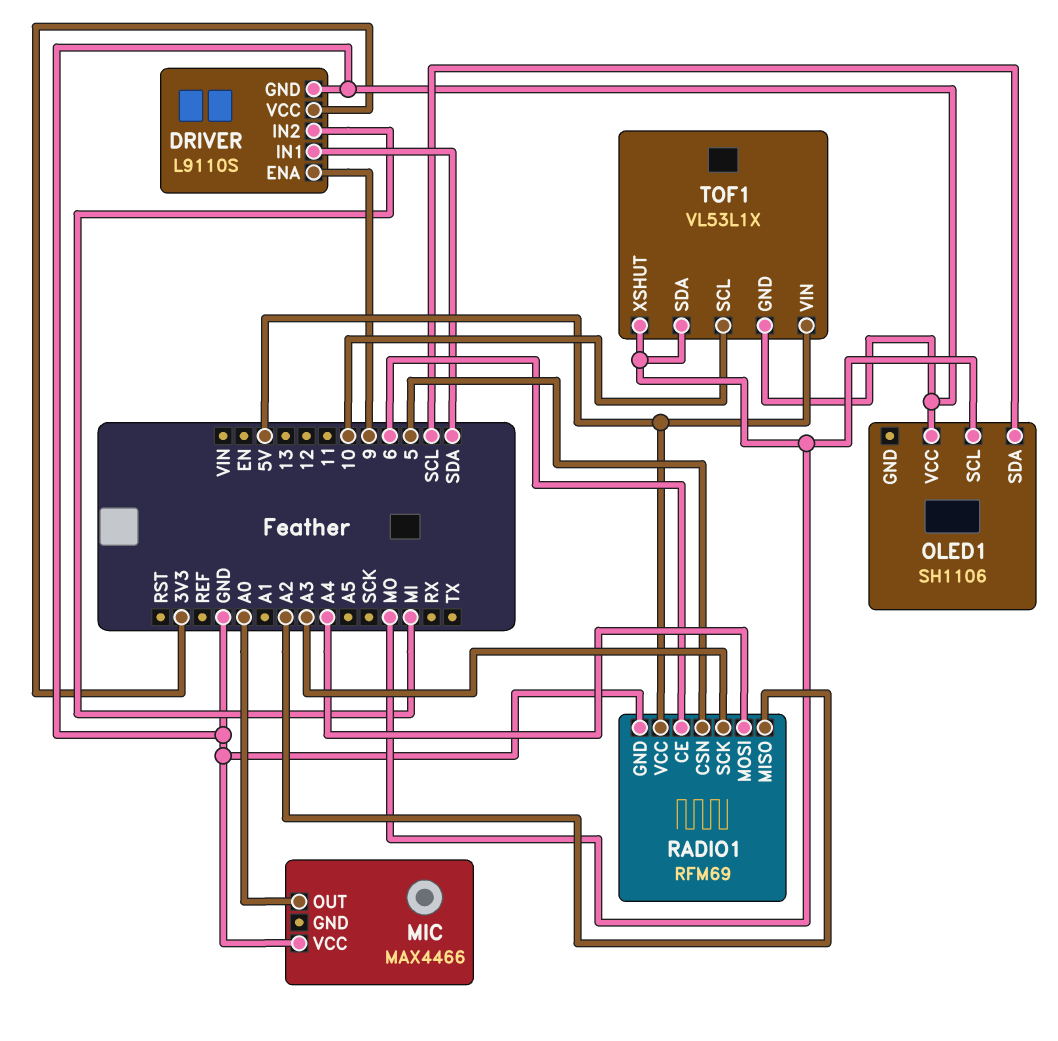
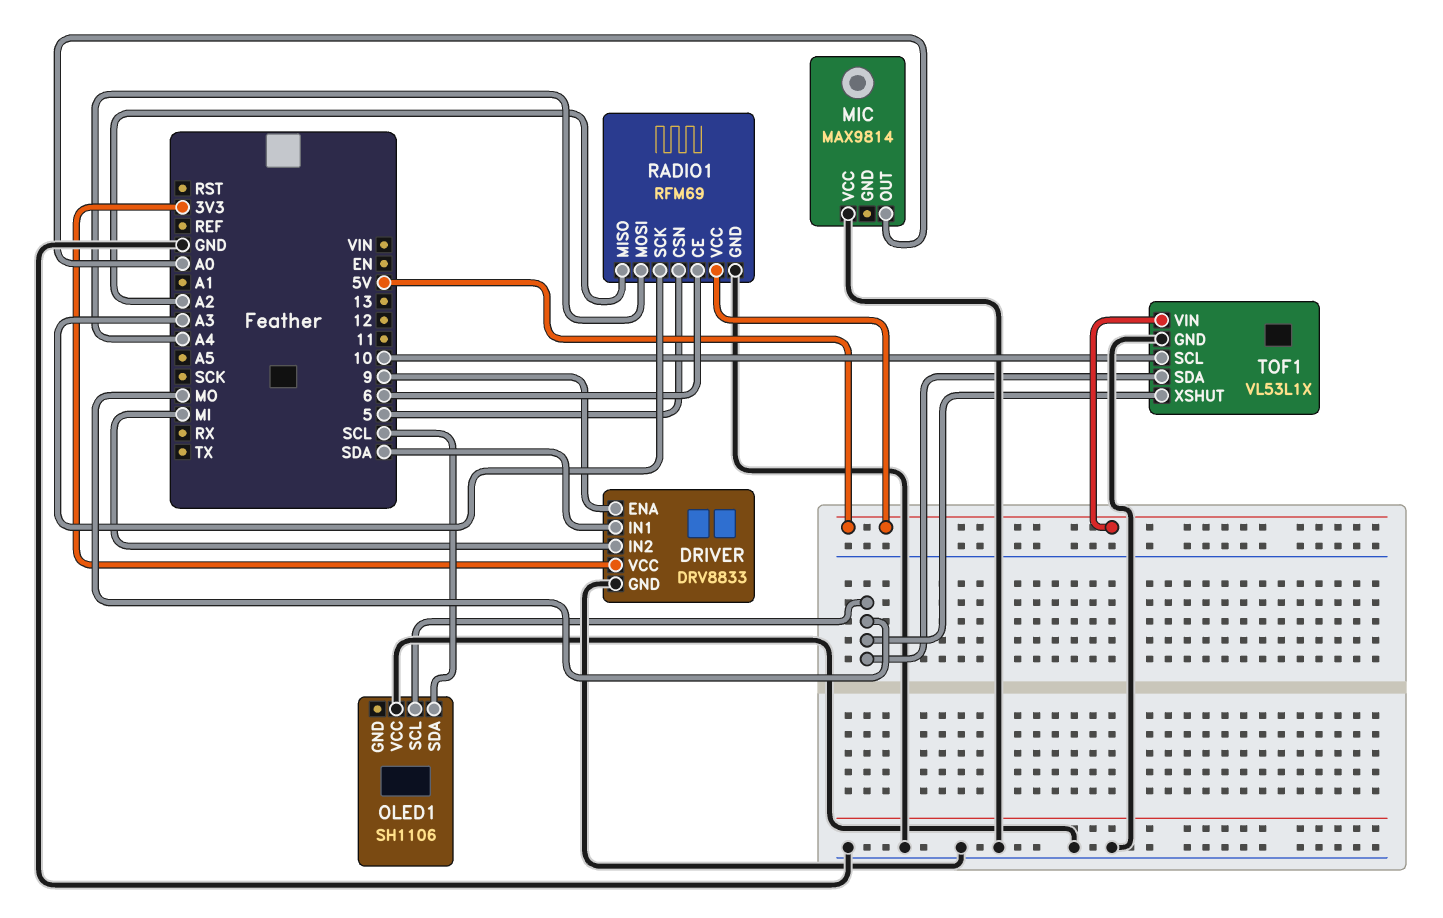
DRIVER: L9110S -> DRV8833
MIC: MAX4466 -> MAX9814

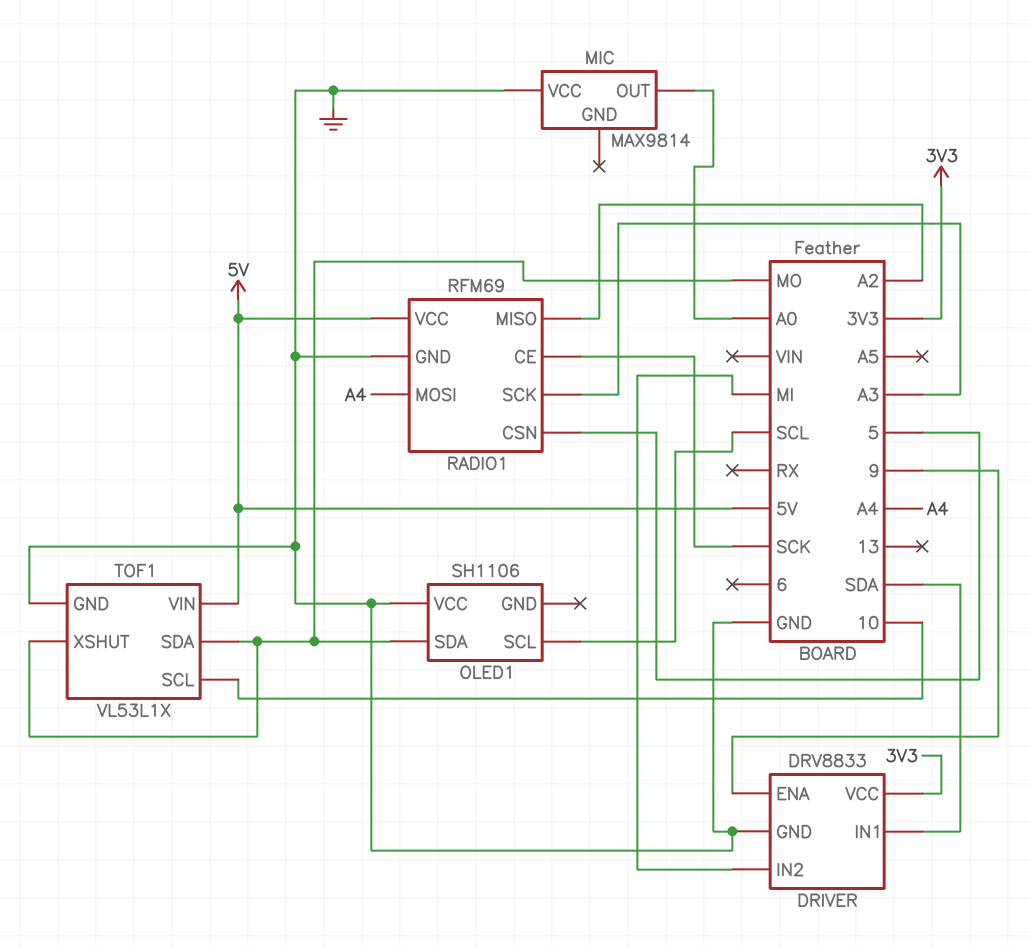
OLED1 pin SCL: MO -> SCL
OLED1 pin SDA: SCL -> MO
RADIO1 pin CE: 6 -> SCK

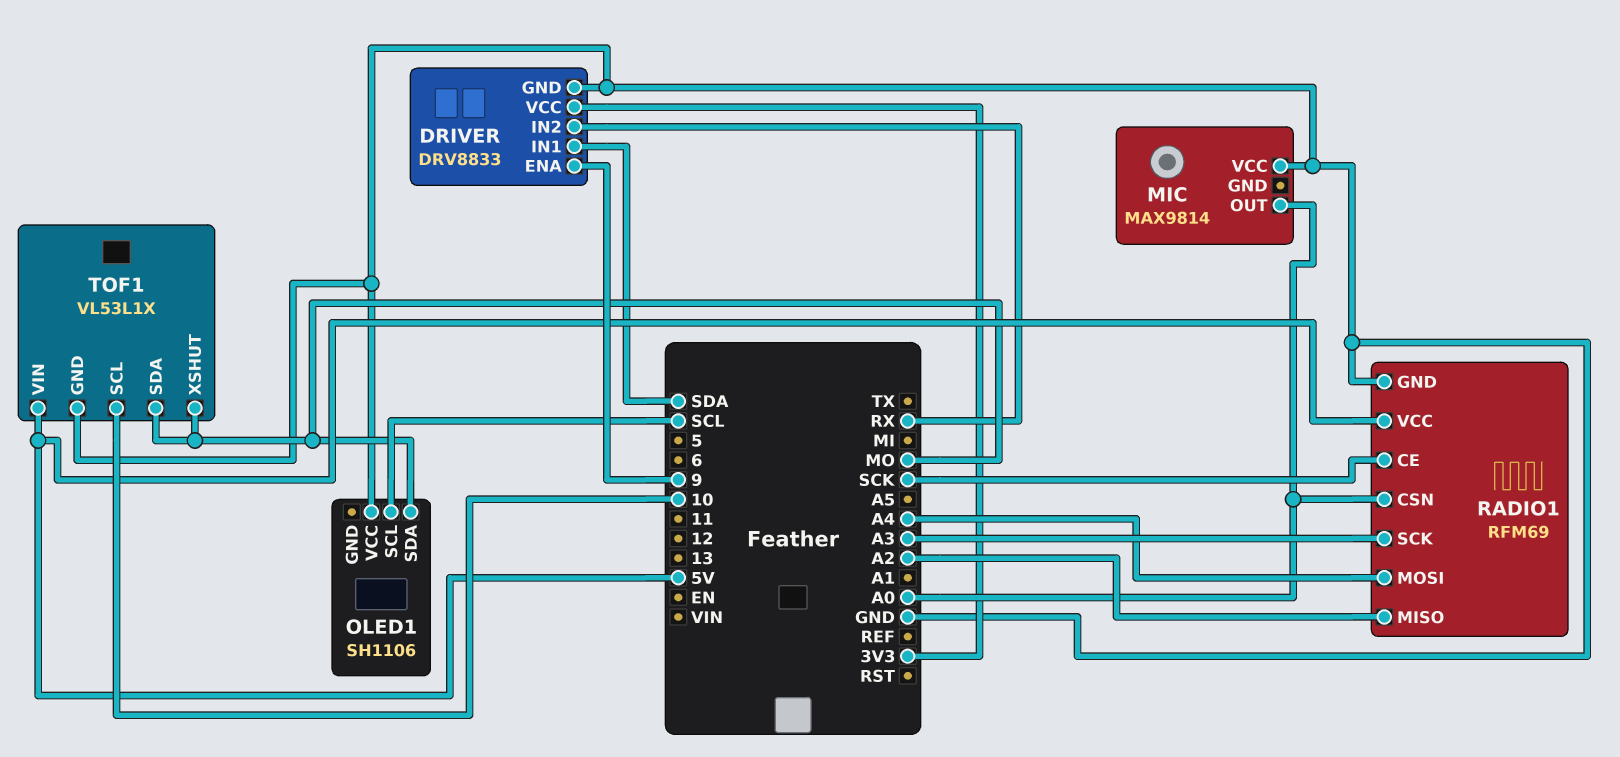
DRIVER pin IN2: MI -> RX
RADIO1 pin CSN: 5 -> A0

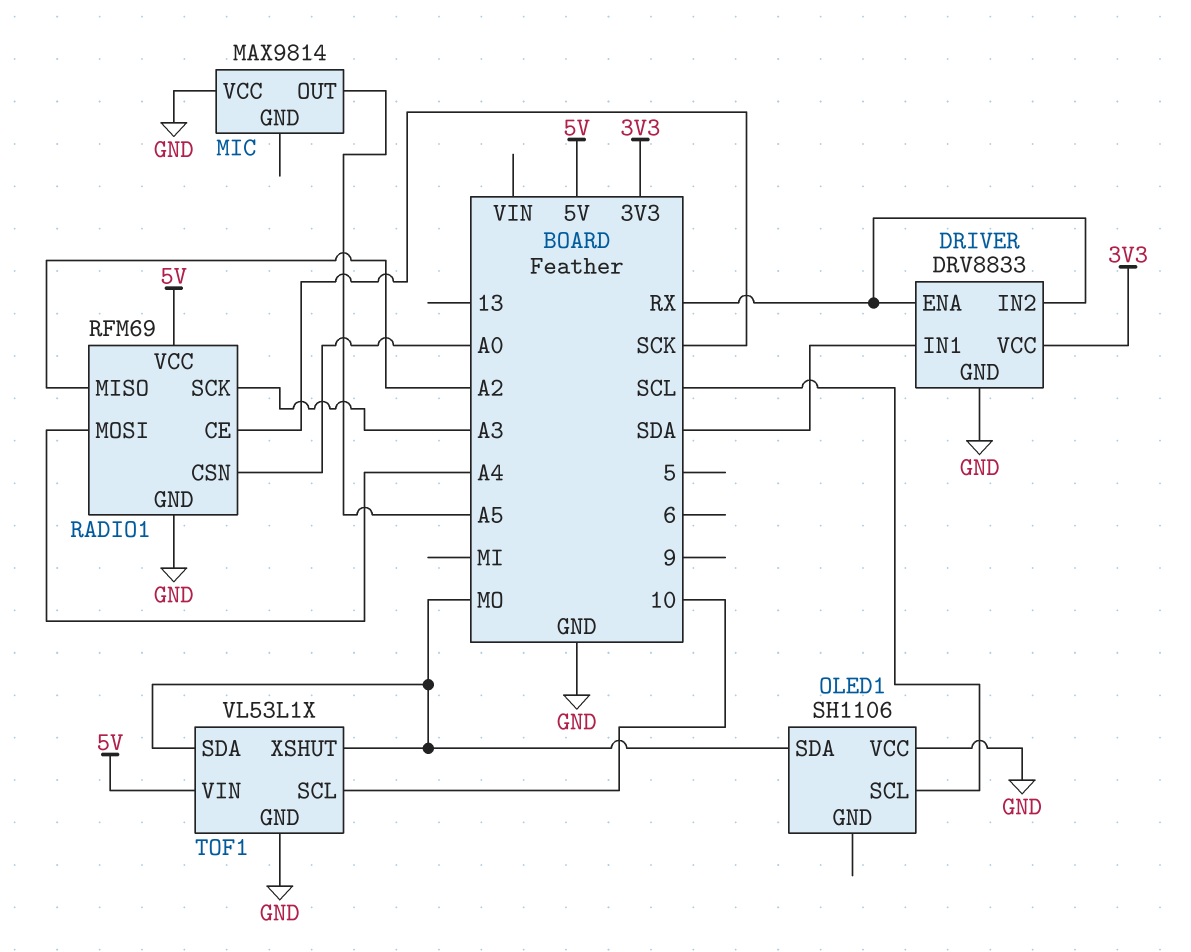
DRIVER pin ENA: 9 -> RX
MIC pin OUT: A0 -> A5

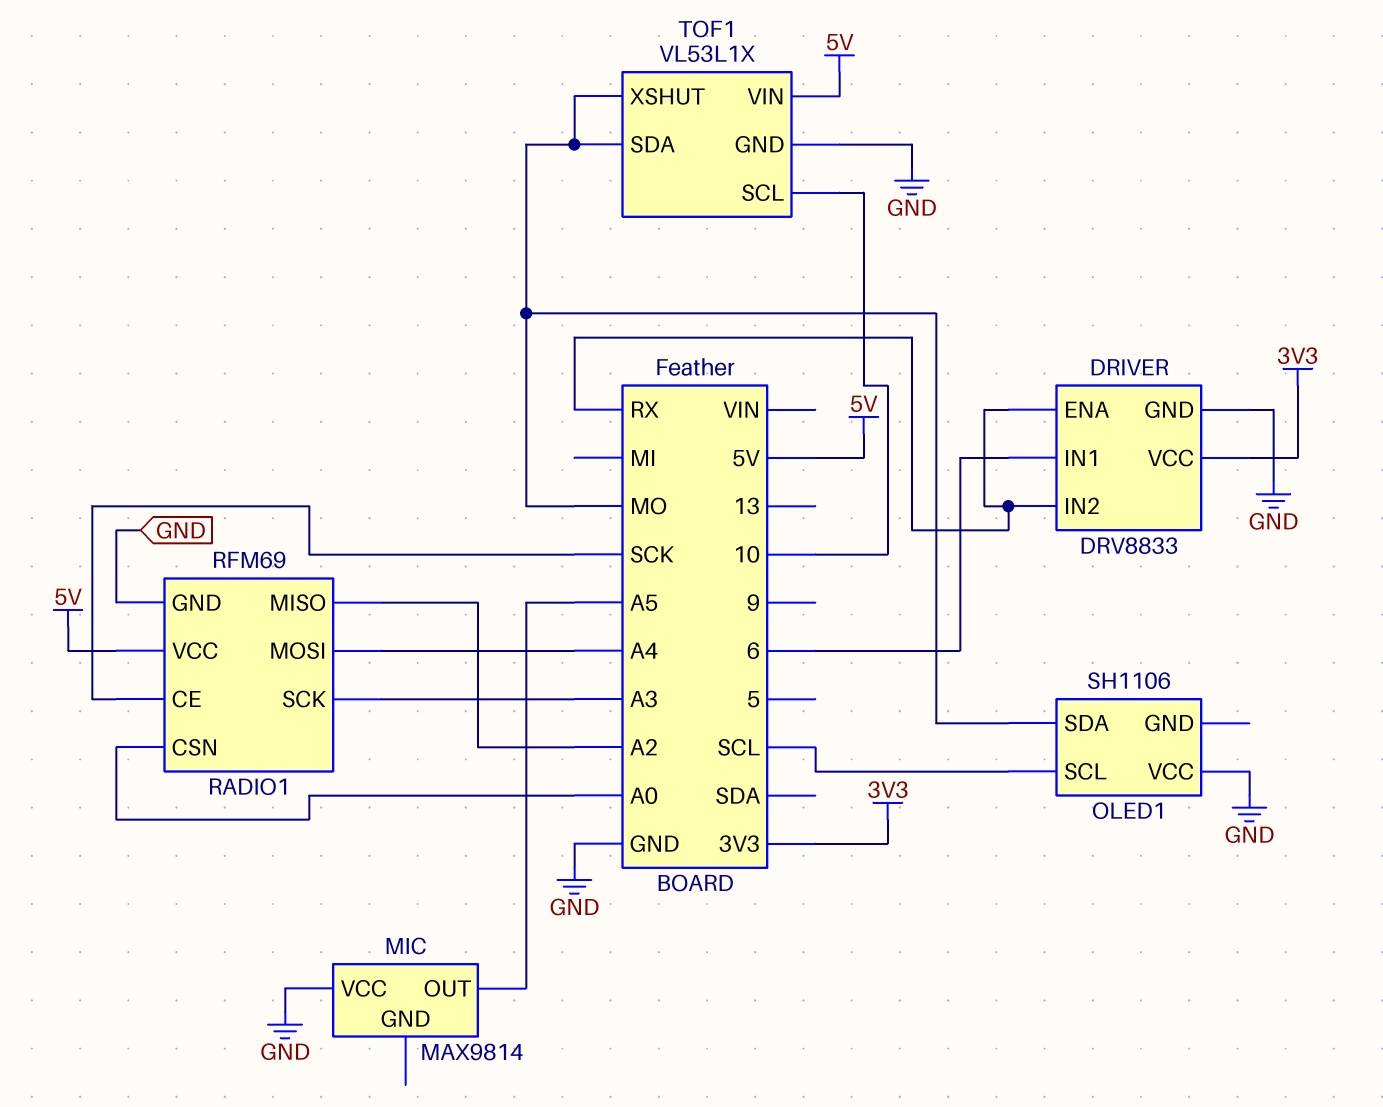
DRIVER pin IN1: SDA -> 6

